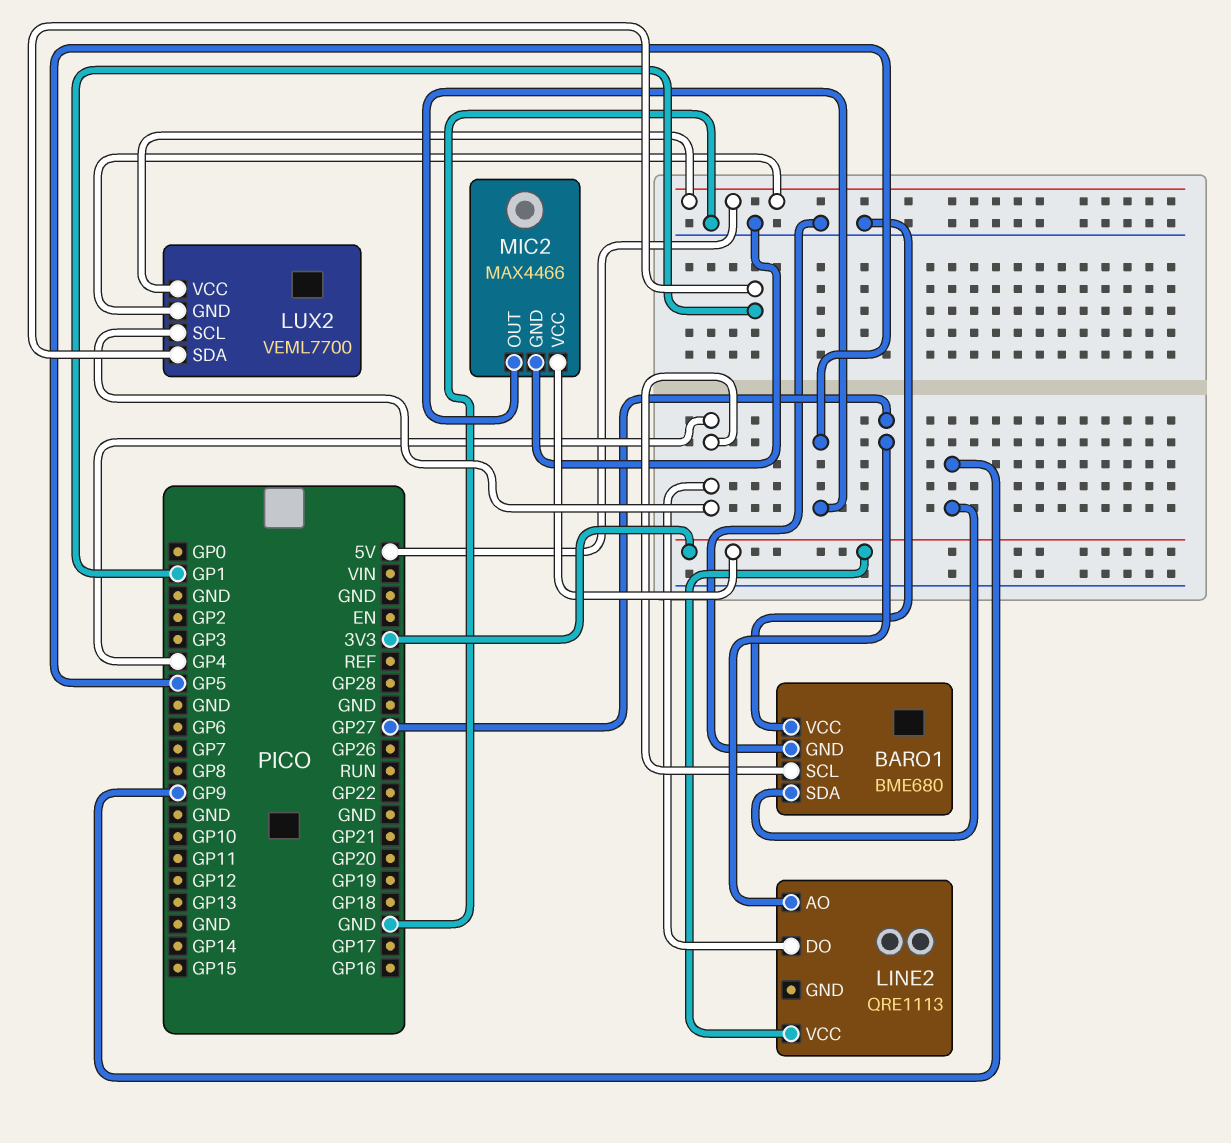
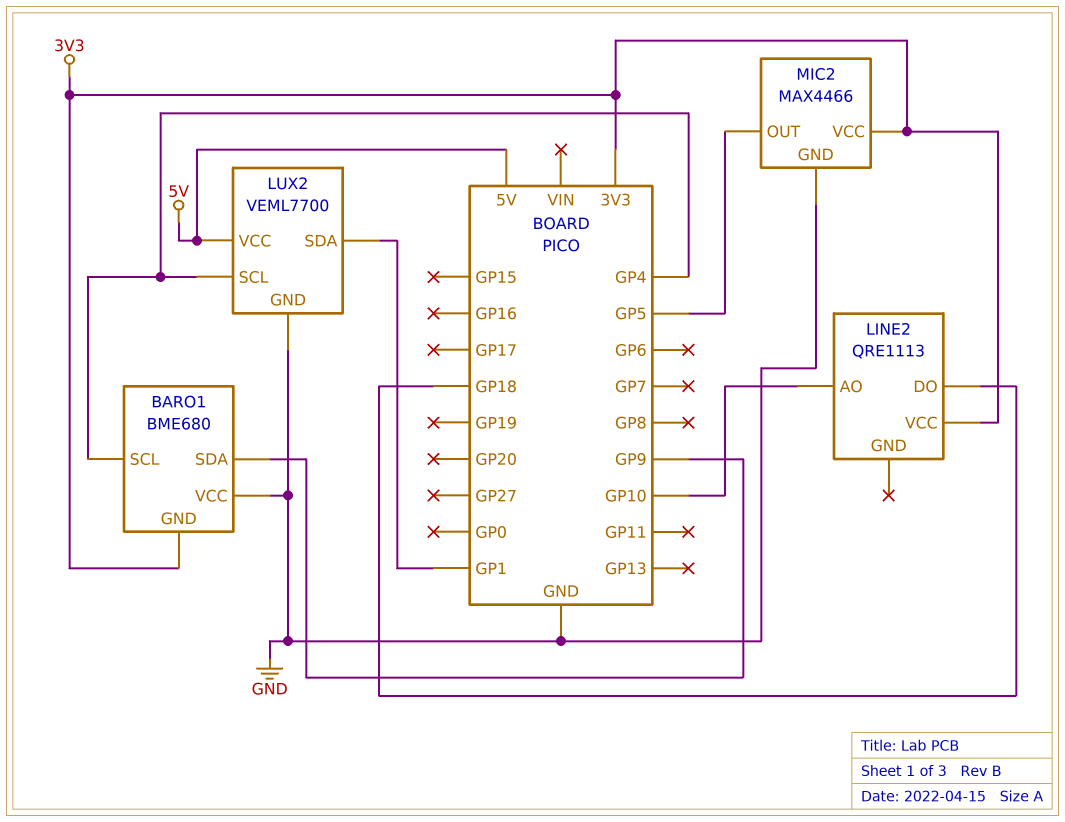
BARO1 pin GND: GND -> 3V3
LINE2 pin AO: GP27 -> GP10
LINE2 pin DO: GP4 -> GP18
LUX2 pin GND: 5V -> GND

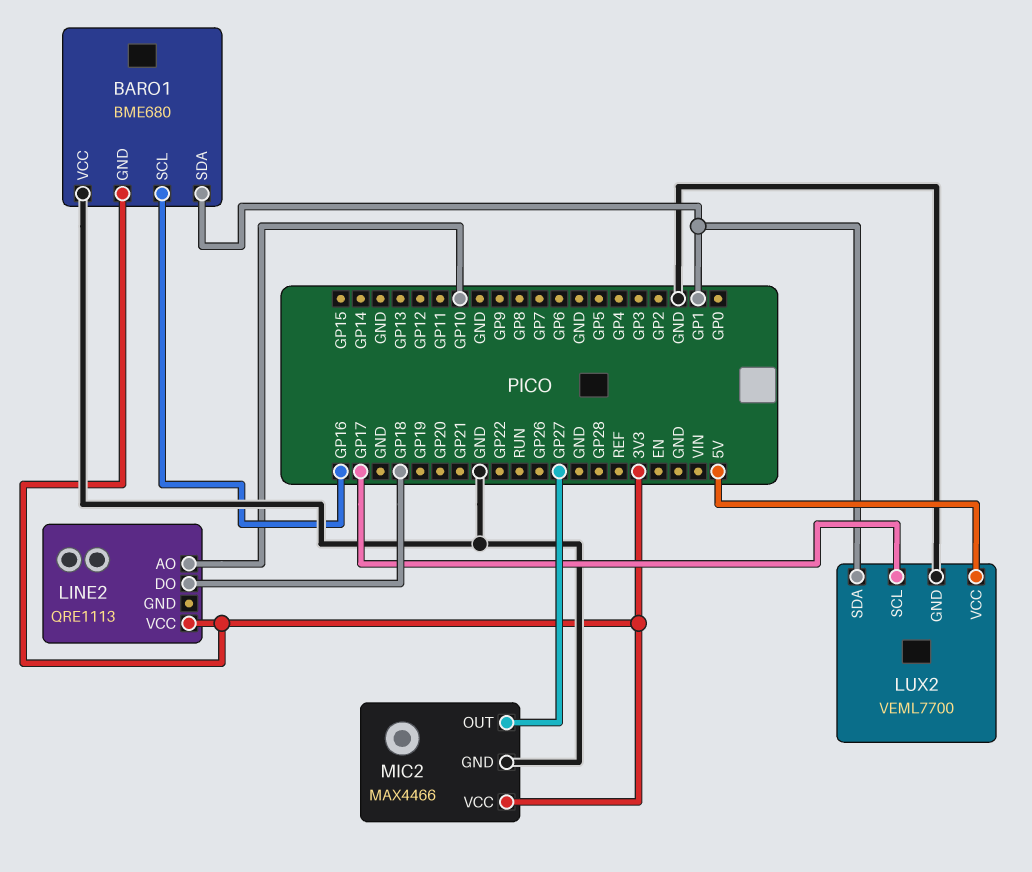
BARO1 pin SCL: GP4 -> GP16
BARO1 pin SDA: GP9 -> GP1
LUX2 pin SCL: GP4 -> GP17
MIC2 pin OUT: GP5 -> GP27

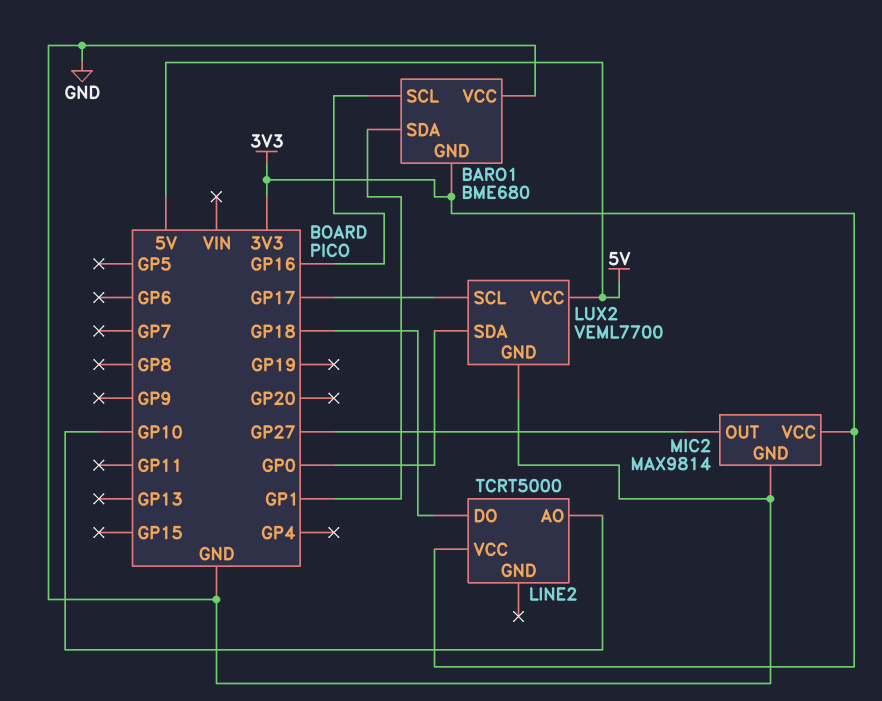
LINE2: QRE1113 -> TCRT5000
LUX2 pin SDA: GP1 -> GP0
MIC2: MAX4466 -> MAX9814

